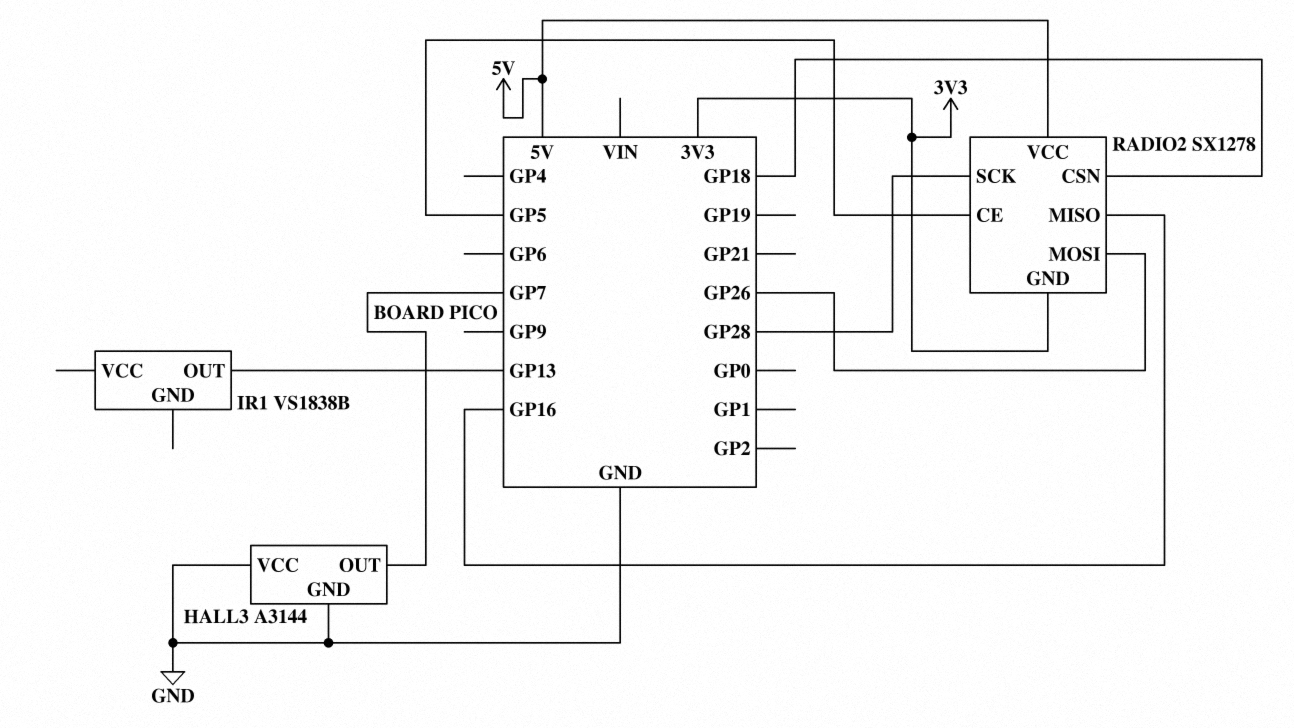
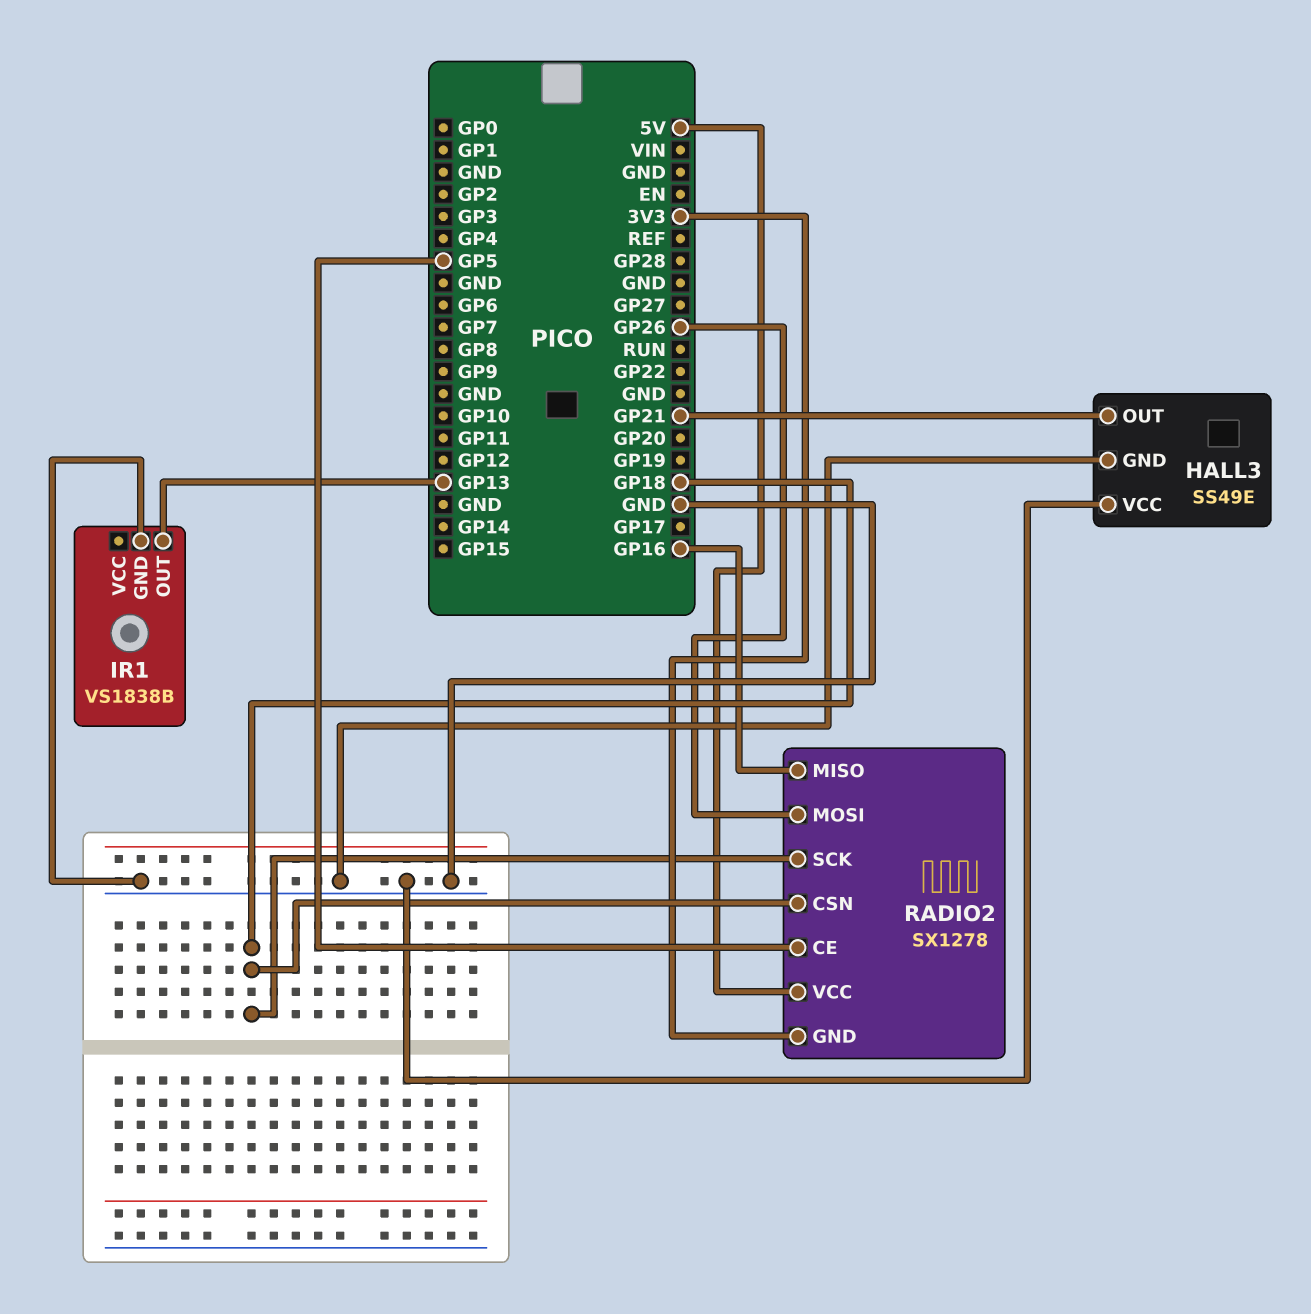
HALL3: A3144 -> SS49E
HALL3 pin OUT: GP7 -> GP21
IR1 pin GND: none -> GND
RADIO2 pin SCK: GP28 -> GP18

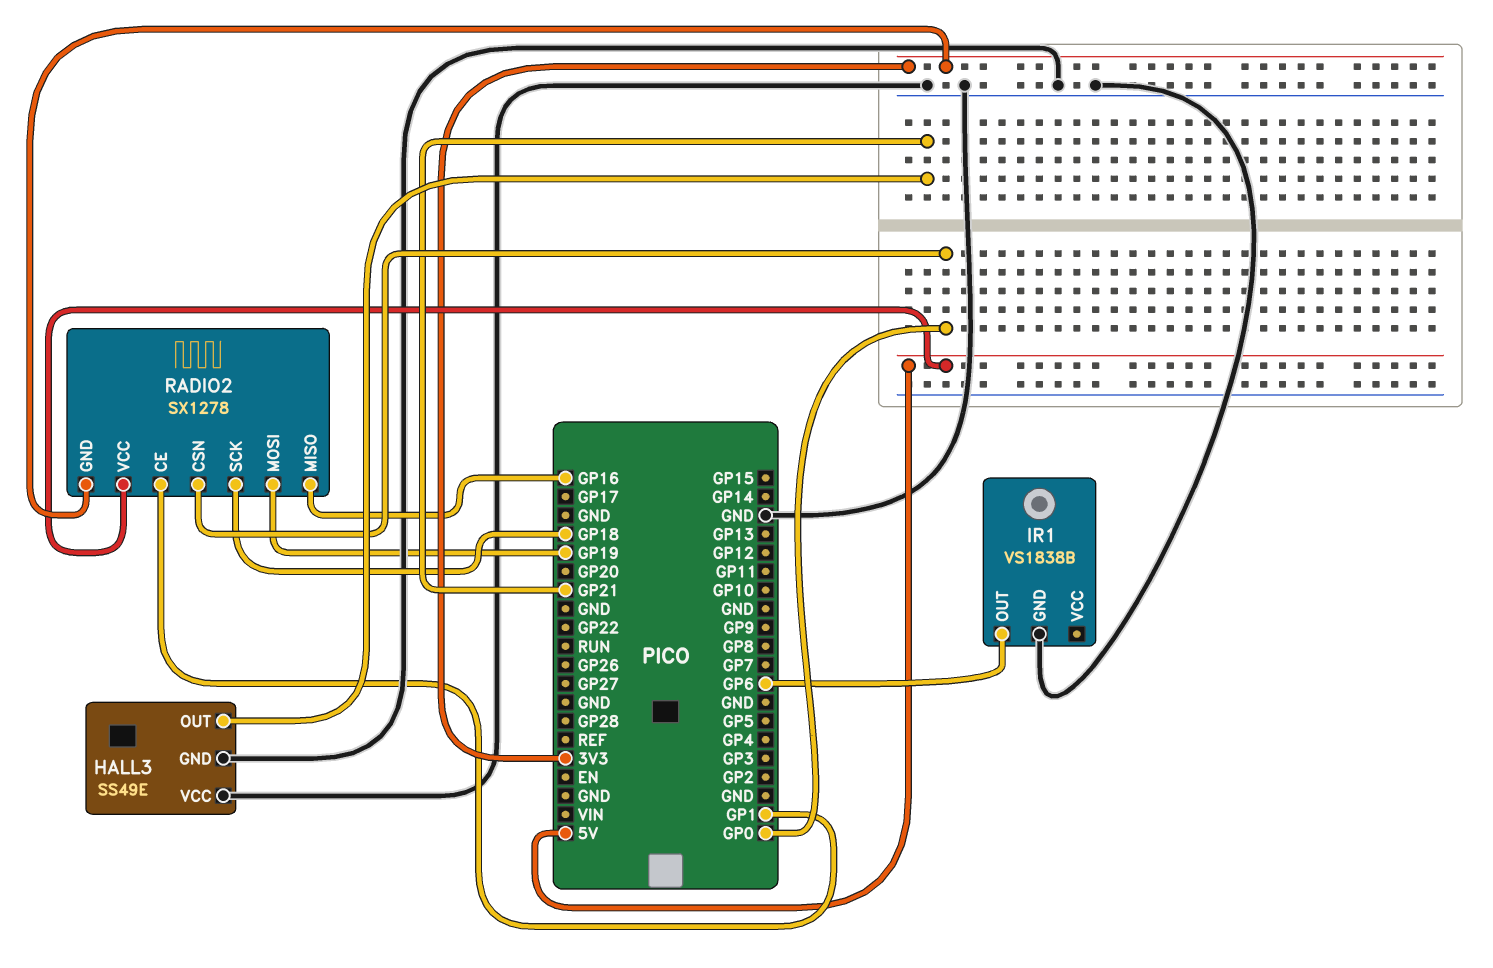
IR1 pin OUT: GP13 -> GP6
RADIO2 pin CE: GP5 -> GP1
RADIO2 pin CSN: GP18 -> GP0
RADIO2 pin MOSI: GP26 -> GP19

